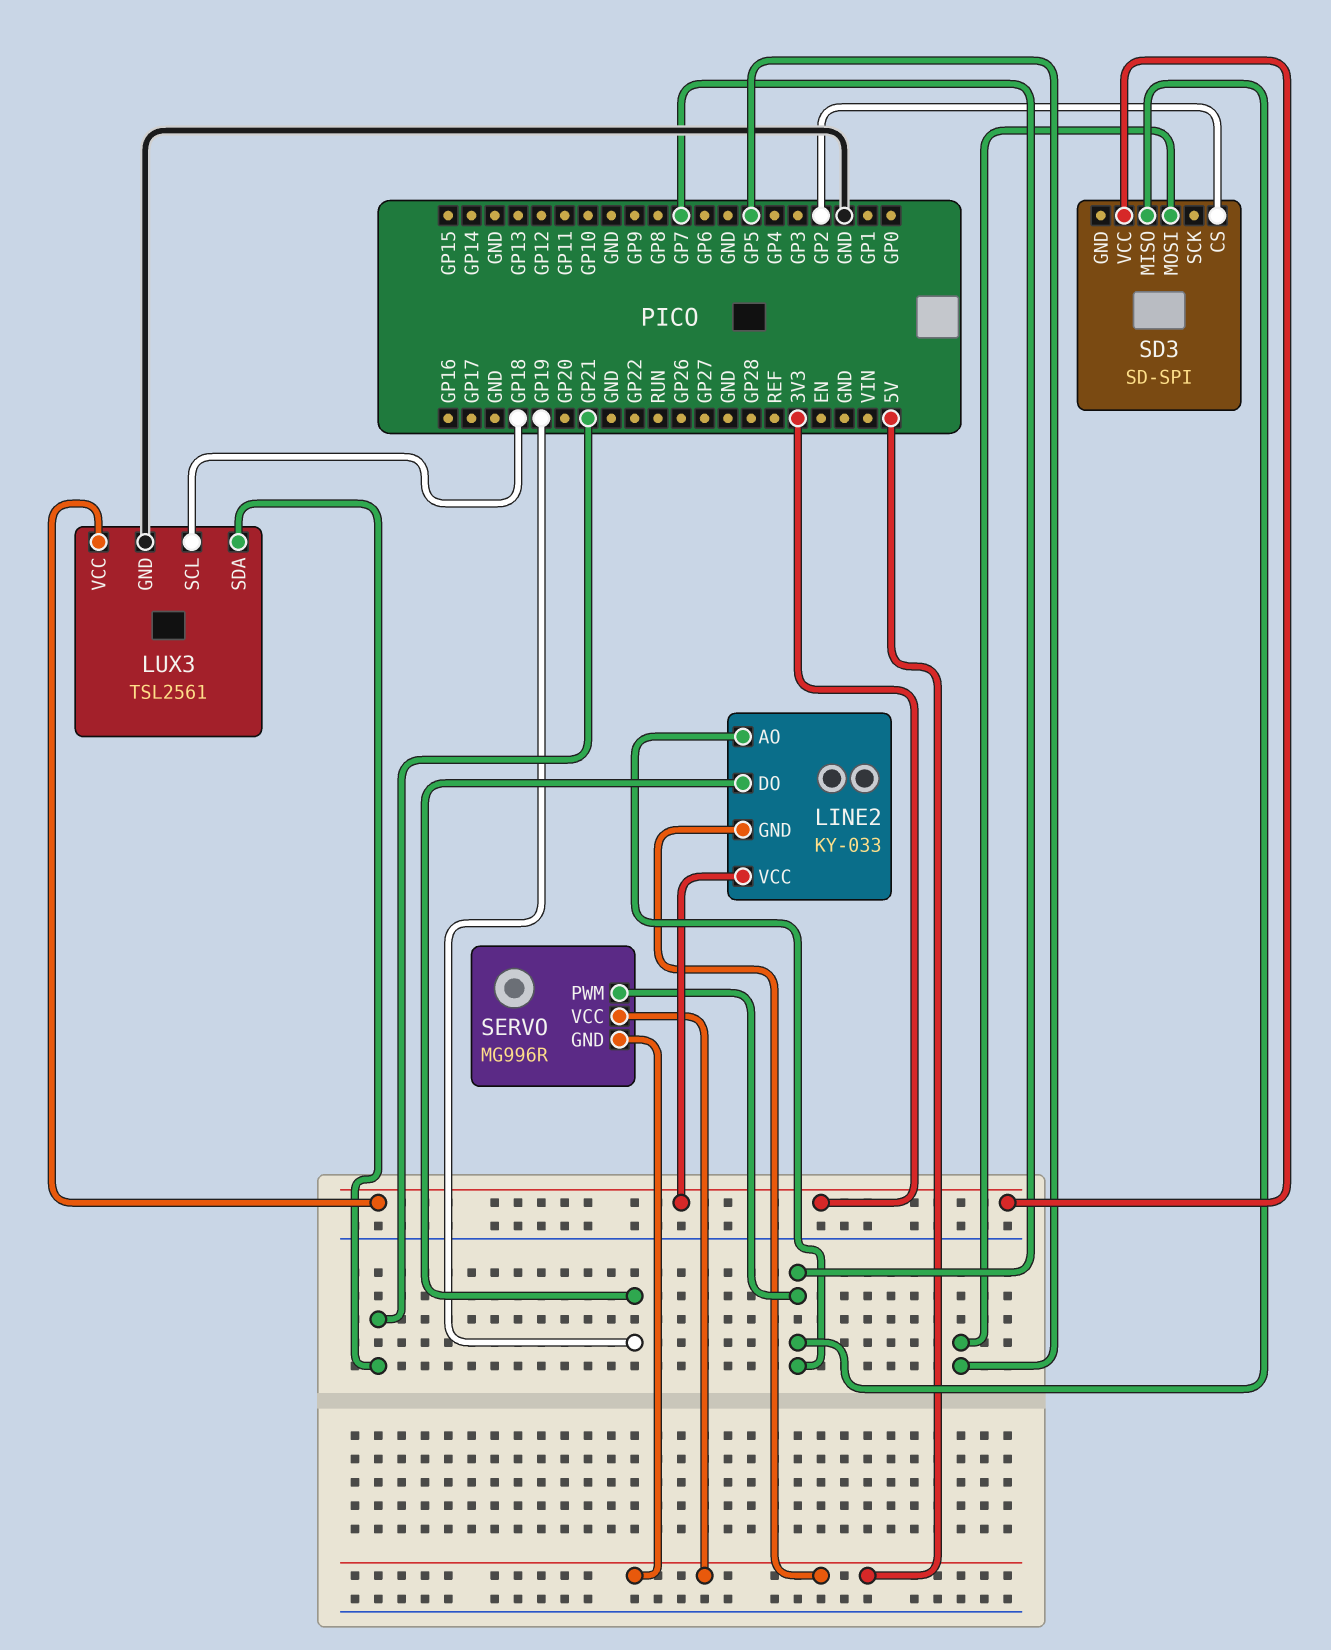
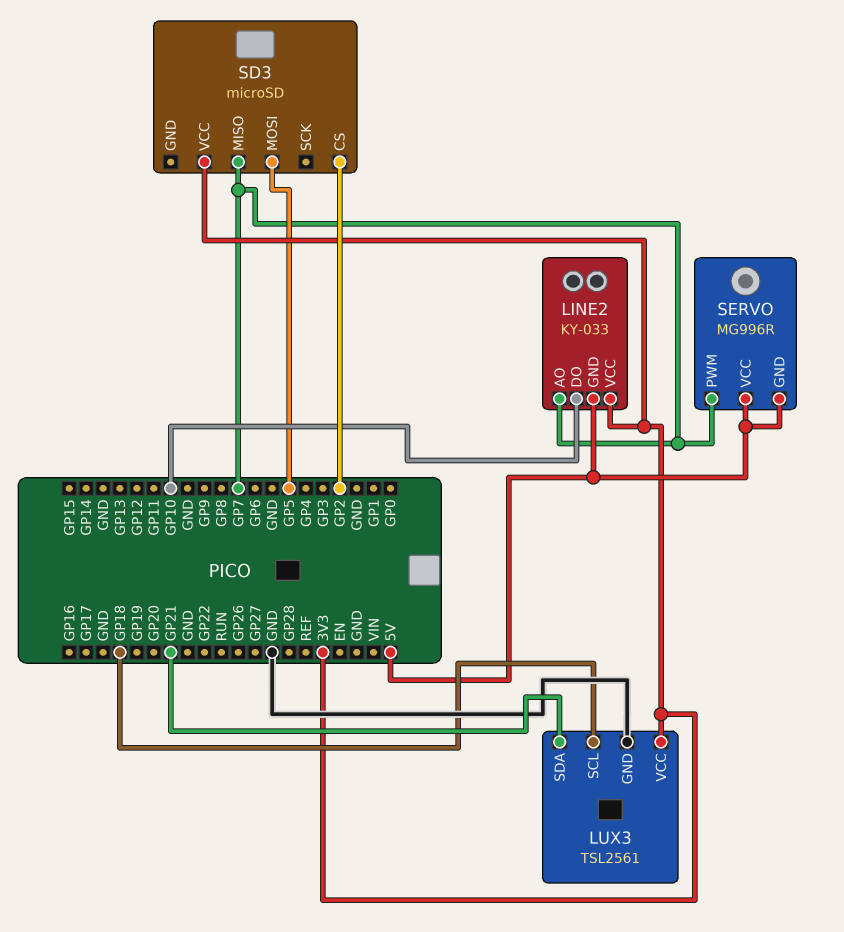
LINE2 pin DO: GP19 -> GP10
SD3: SD-SPI -> microSD

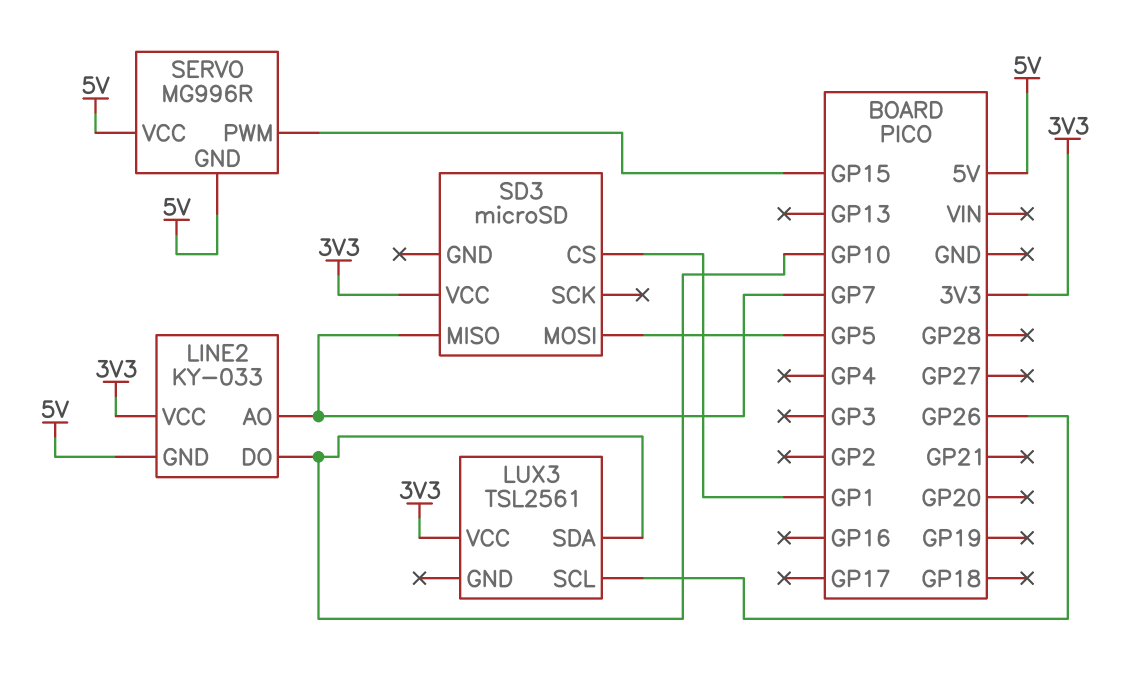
LUX3 pin GND: GND -> none
LUX3 pin SCL: GP18 -> GP26
LUX3 pin SDA: GP21 -> GP10
SD3 pin CS: GP2 -> GP1
SERVO pin PWM: GP7 -> GP15

